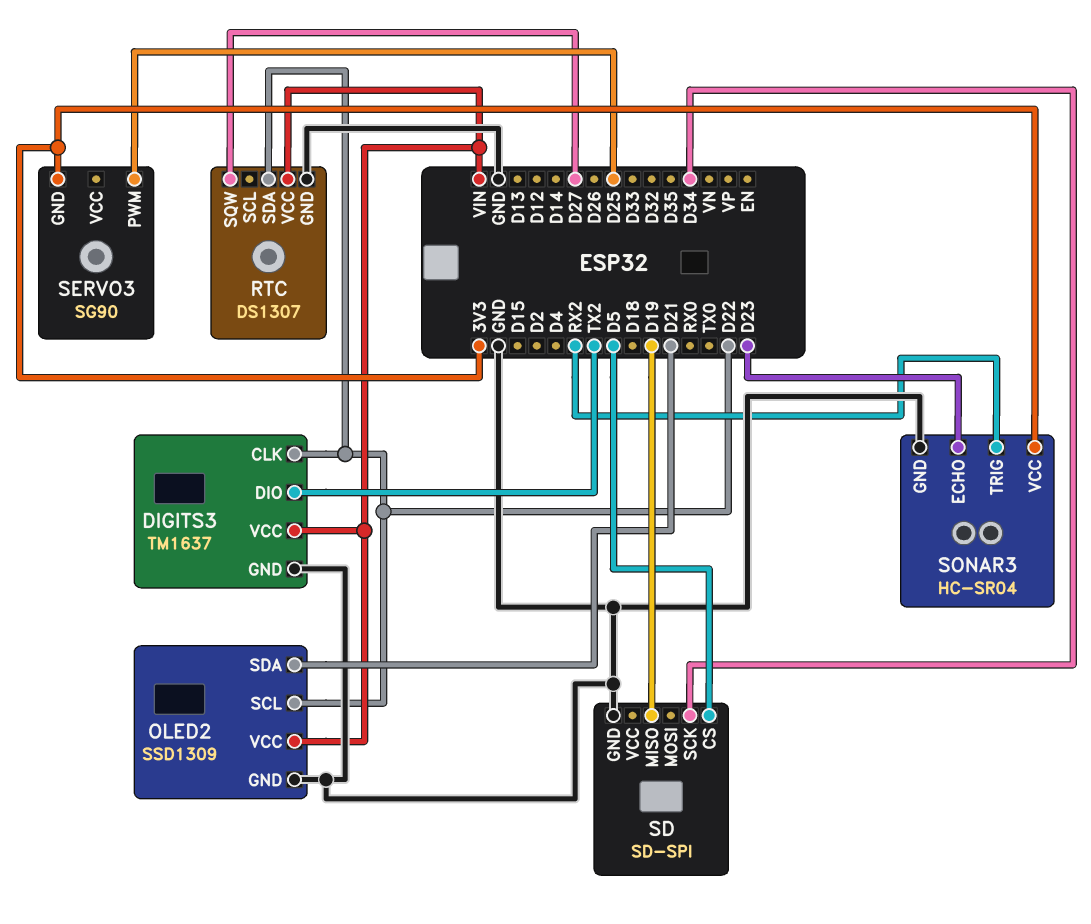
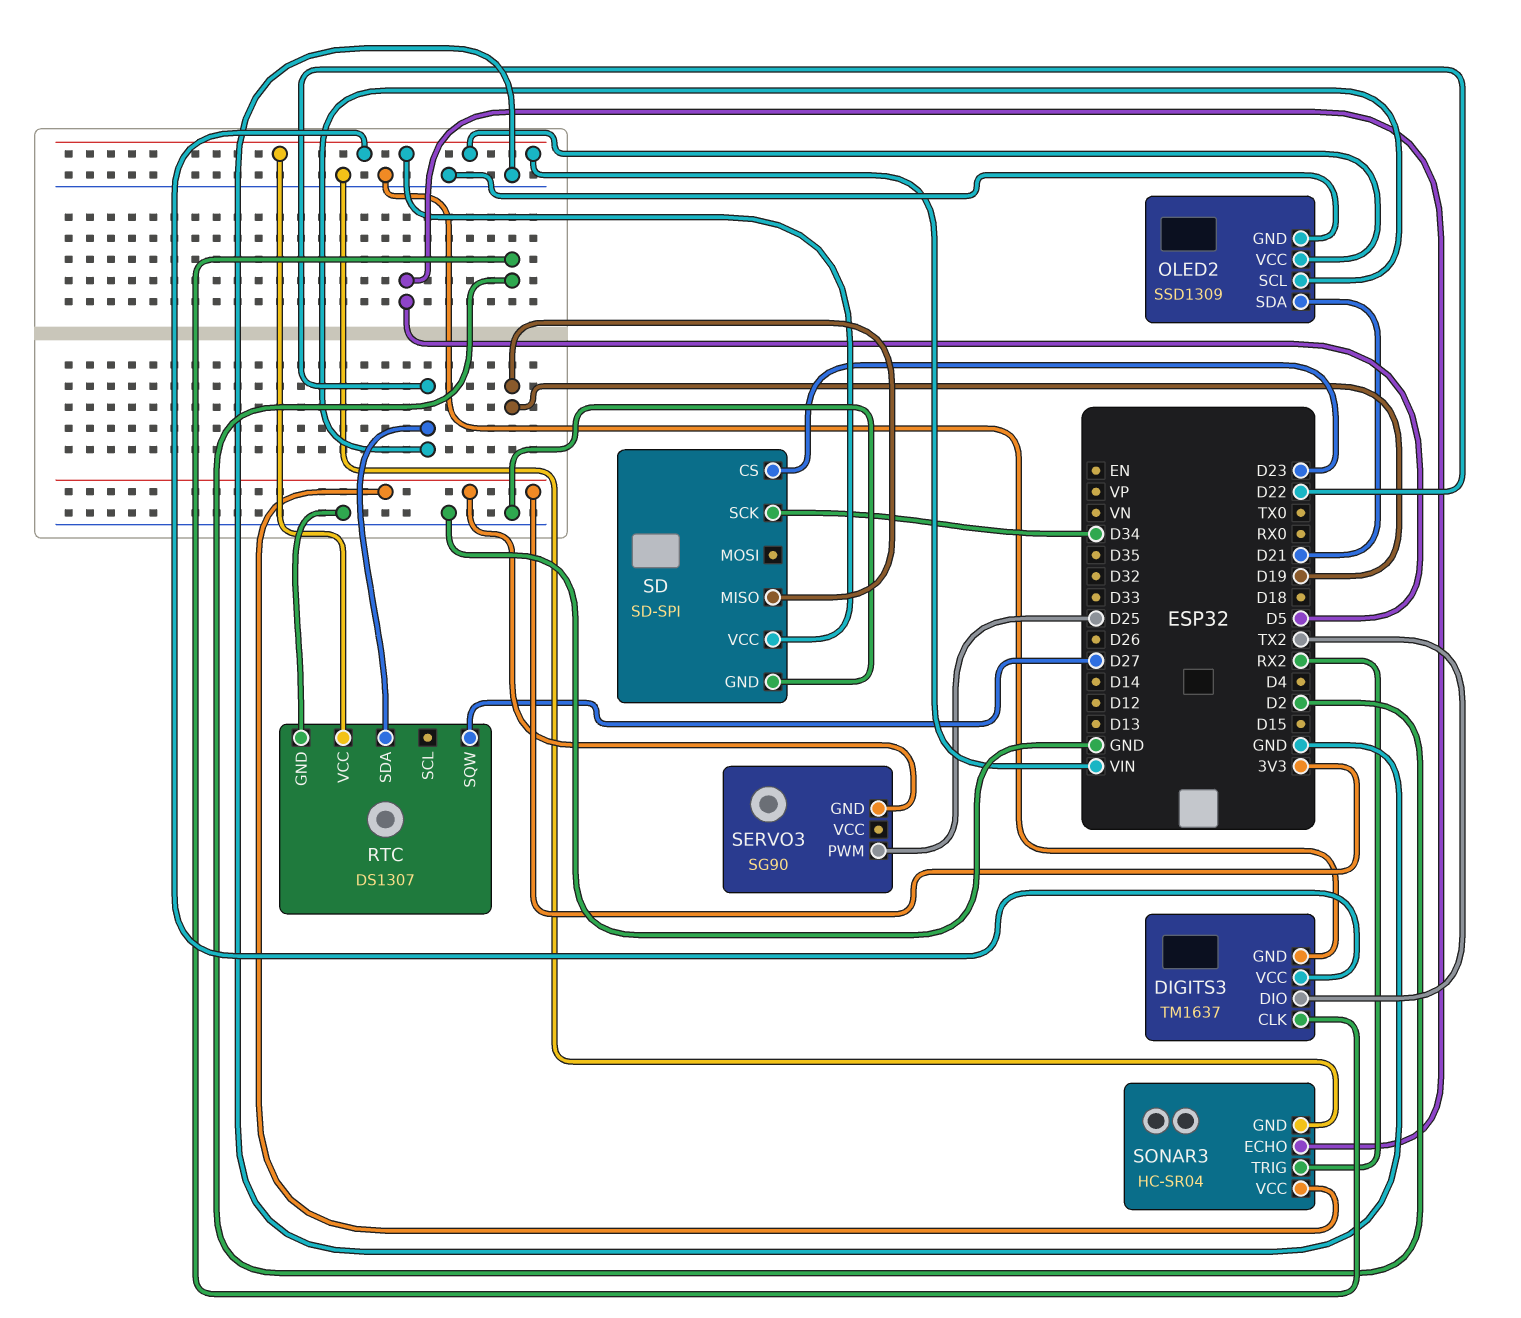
DIGITS3 pin CLK: D22 -> D2
SD pin CS: D5 -> D23
SD pin VCC: none -> VIN
SONAR3 pin ECHO: D23 -> D5

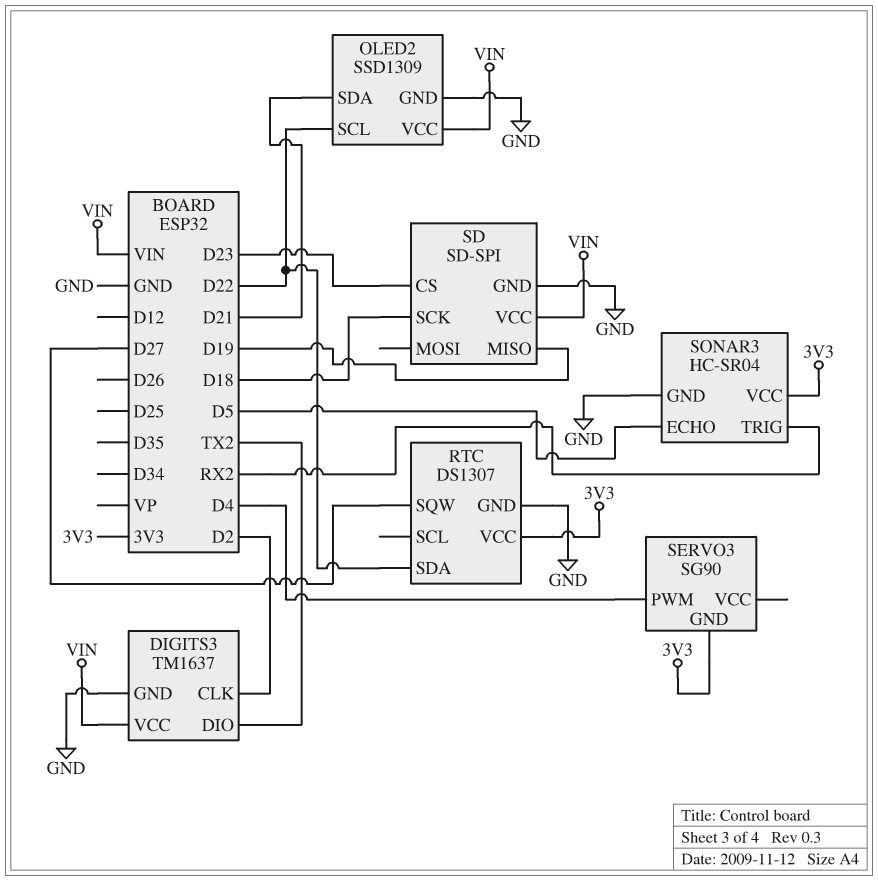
RTC pin VCC: VIN -> 3V3
SD pin SCK: D34 -> D18
SERVO3 pin PWM: D25 -> D4

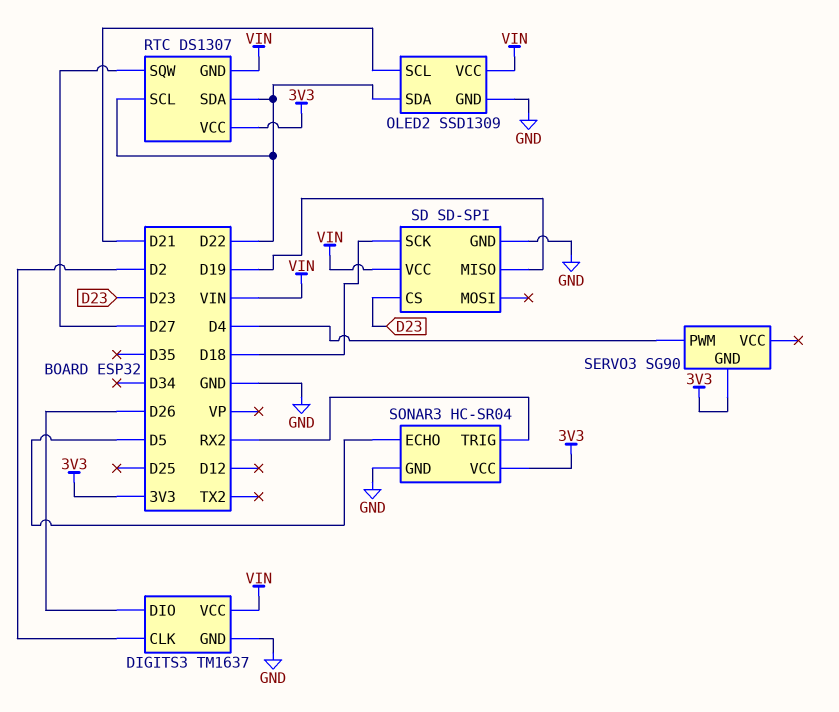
DIGITS3 pin DIO: TX2 -> D26
OLED2 pin SCL: D22 -> D21
OLED2 pin SDA: D21 -> D22
RTC pin GND: GND -> VIN
RTC pin SCL: none -> D22

